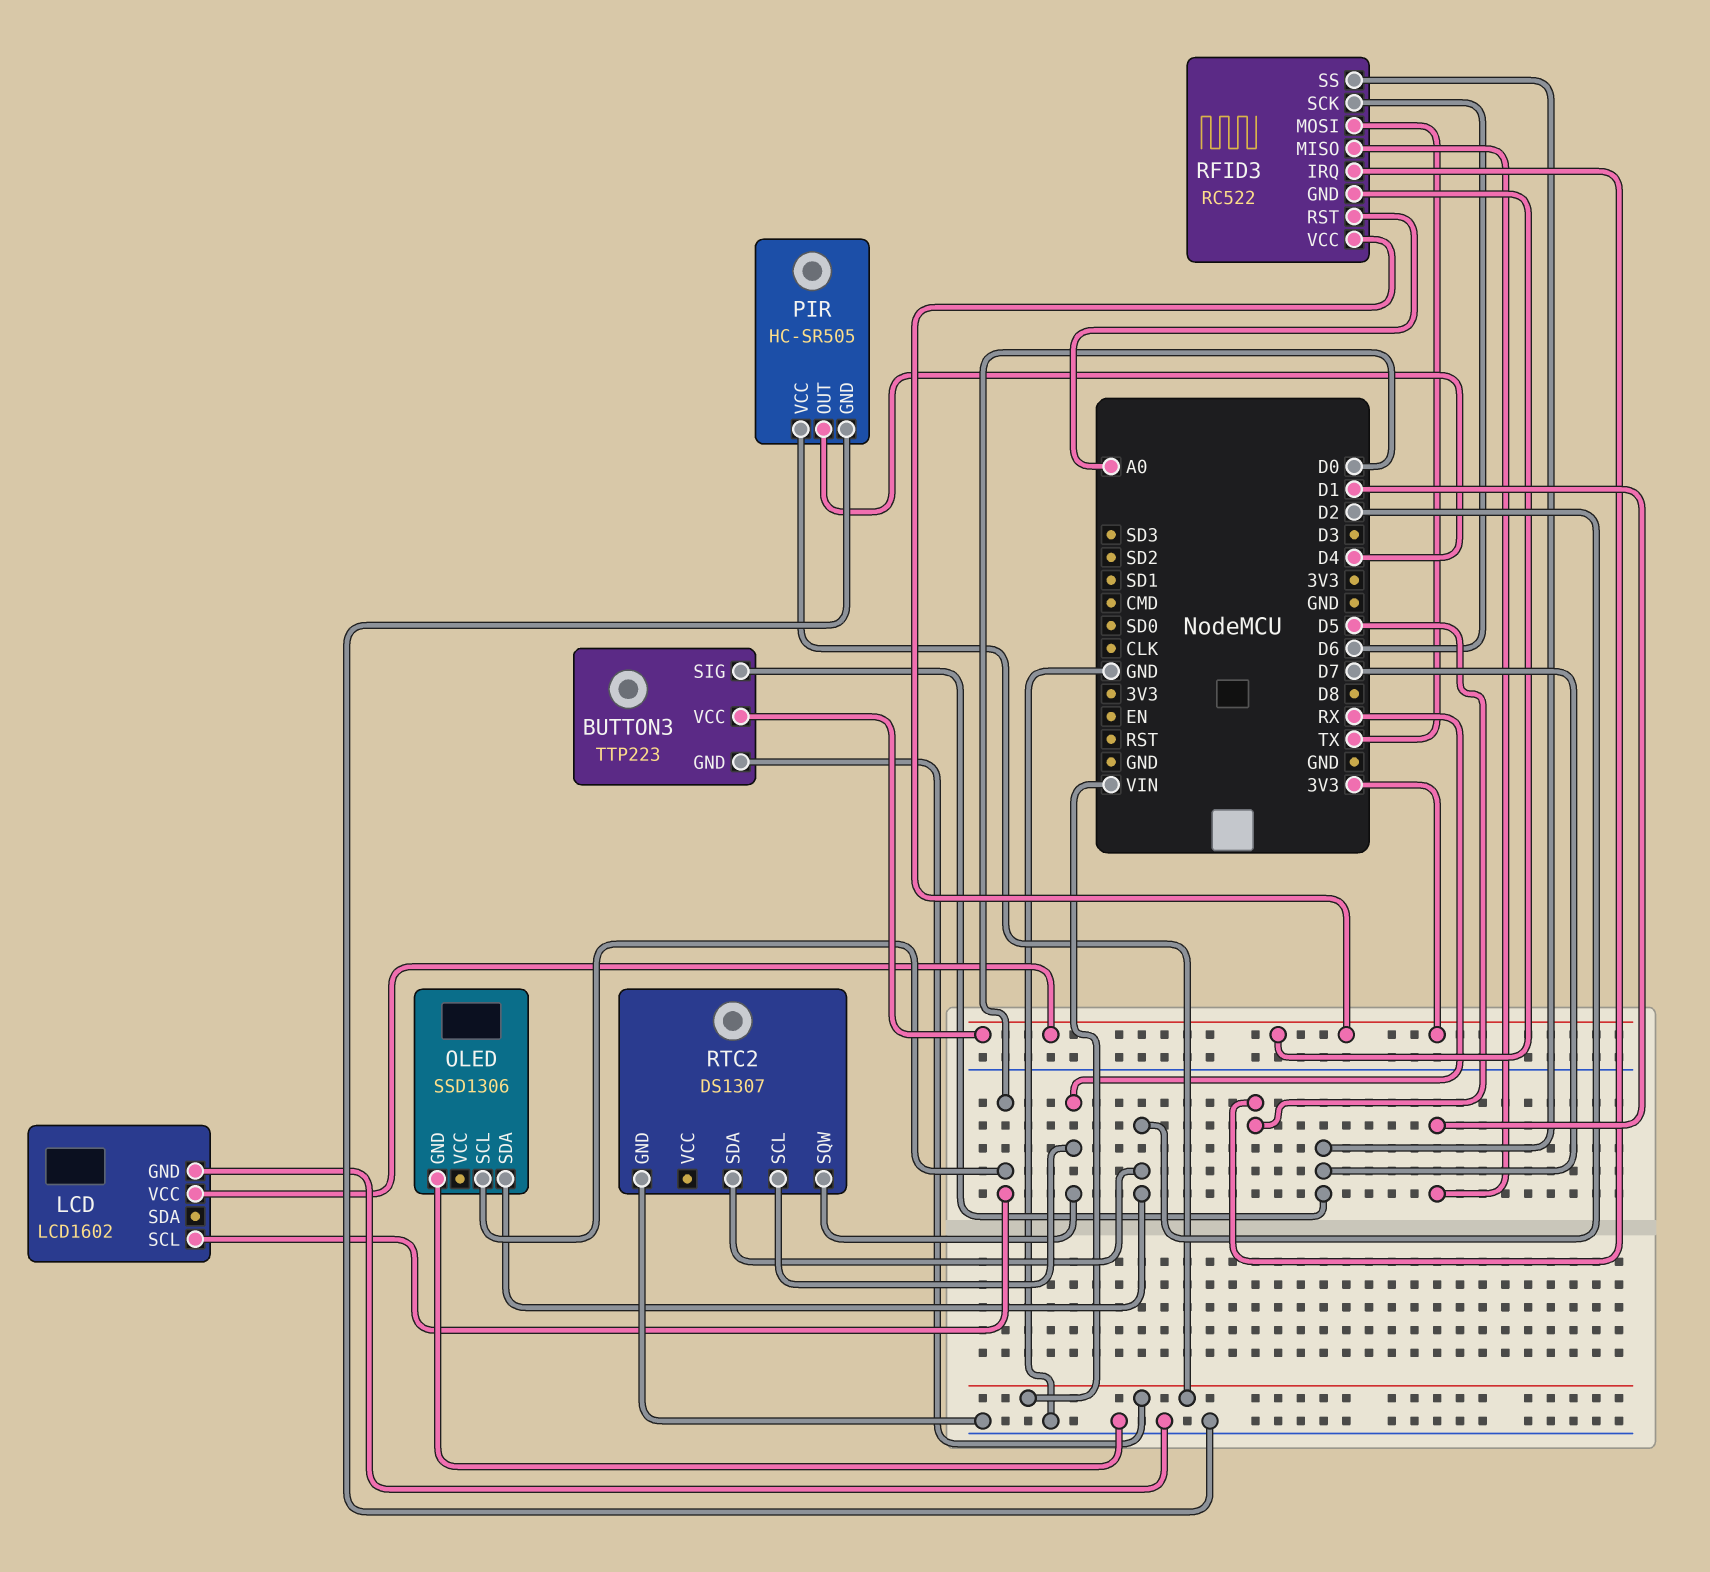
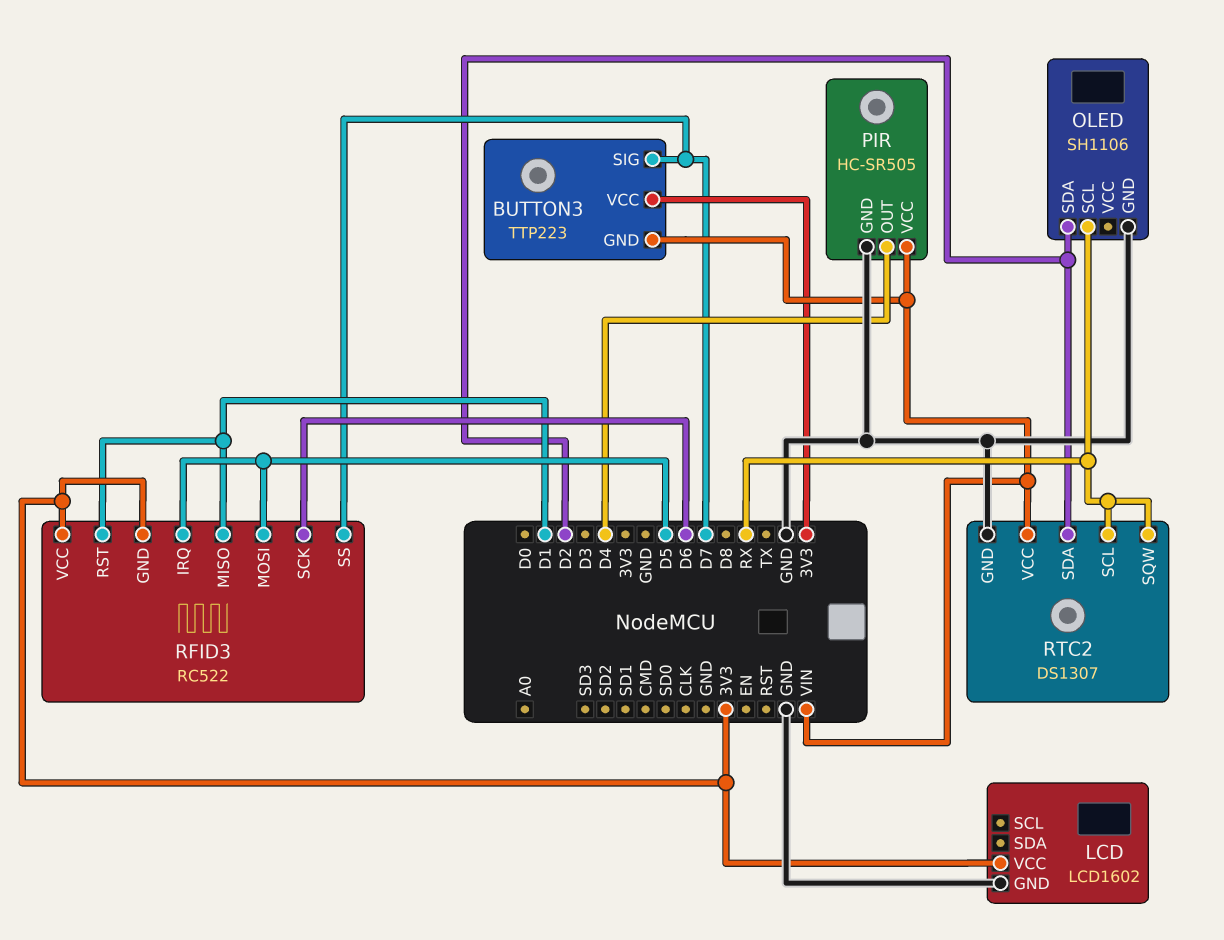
LCD pin SCL: D0 -> none
OLED: SSD1306 -> SH1106
OLED pin SCL: D0 -> RX
RFID3 pin MOSI: TX -> D5
RFID3 pin RST: A0 -> D1
RTC2 pin VCC: none -> VIN

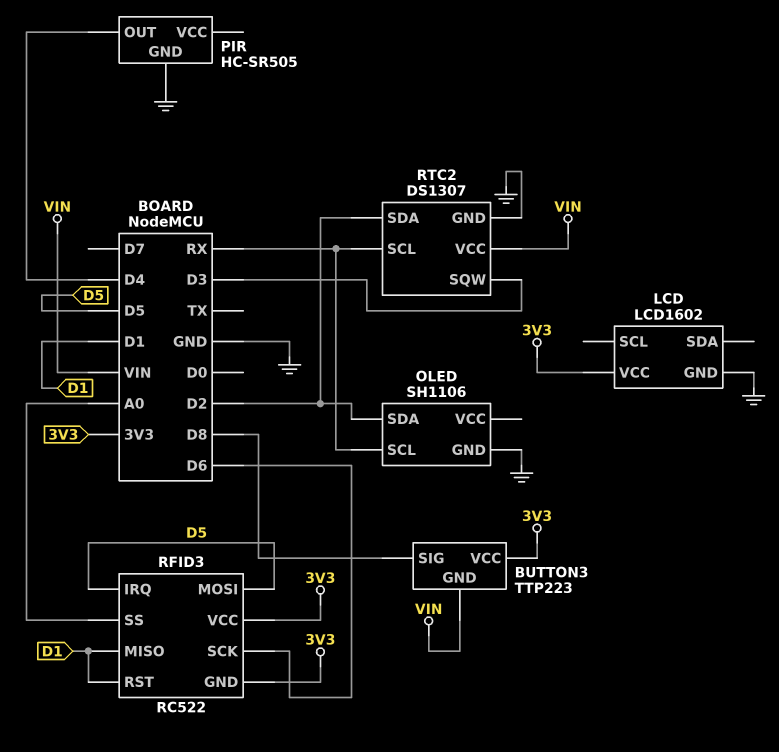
BUTTON3 pin SIG: D7 -> D8
PIR pin VCC: VIN -> none
RFID3 pin SS: D7 -> A0
RTC2 pin SQW: RX -> D3

